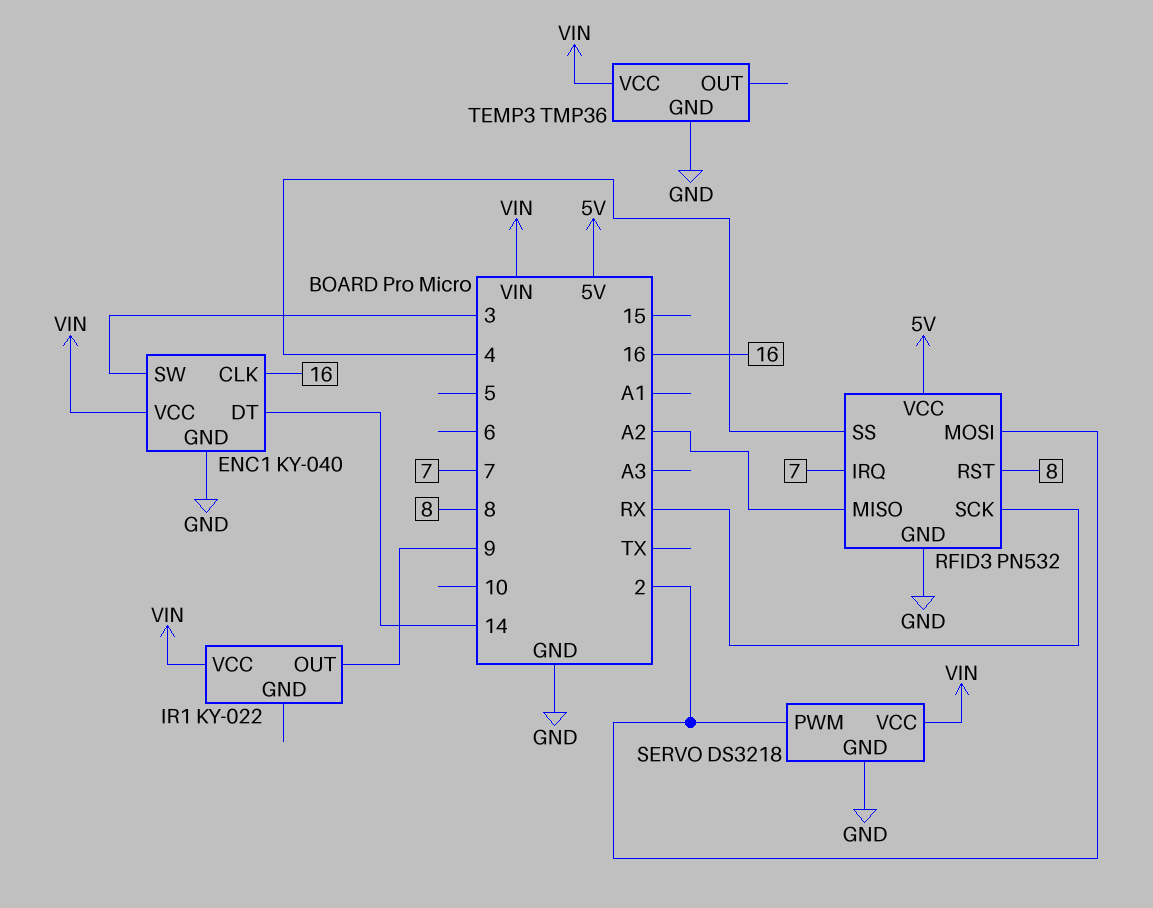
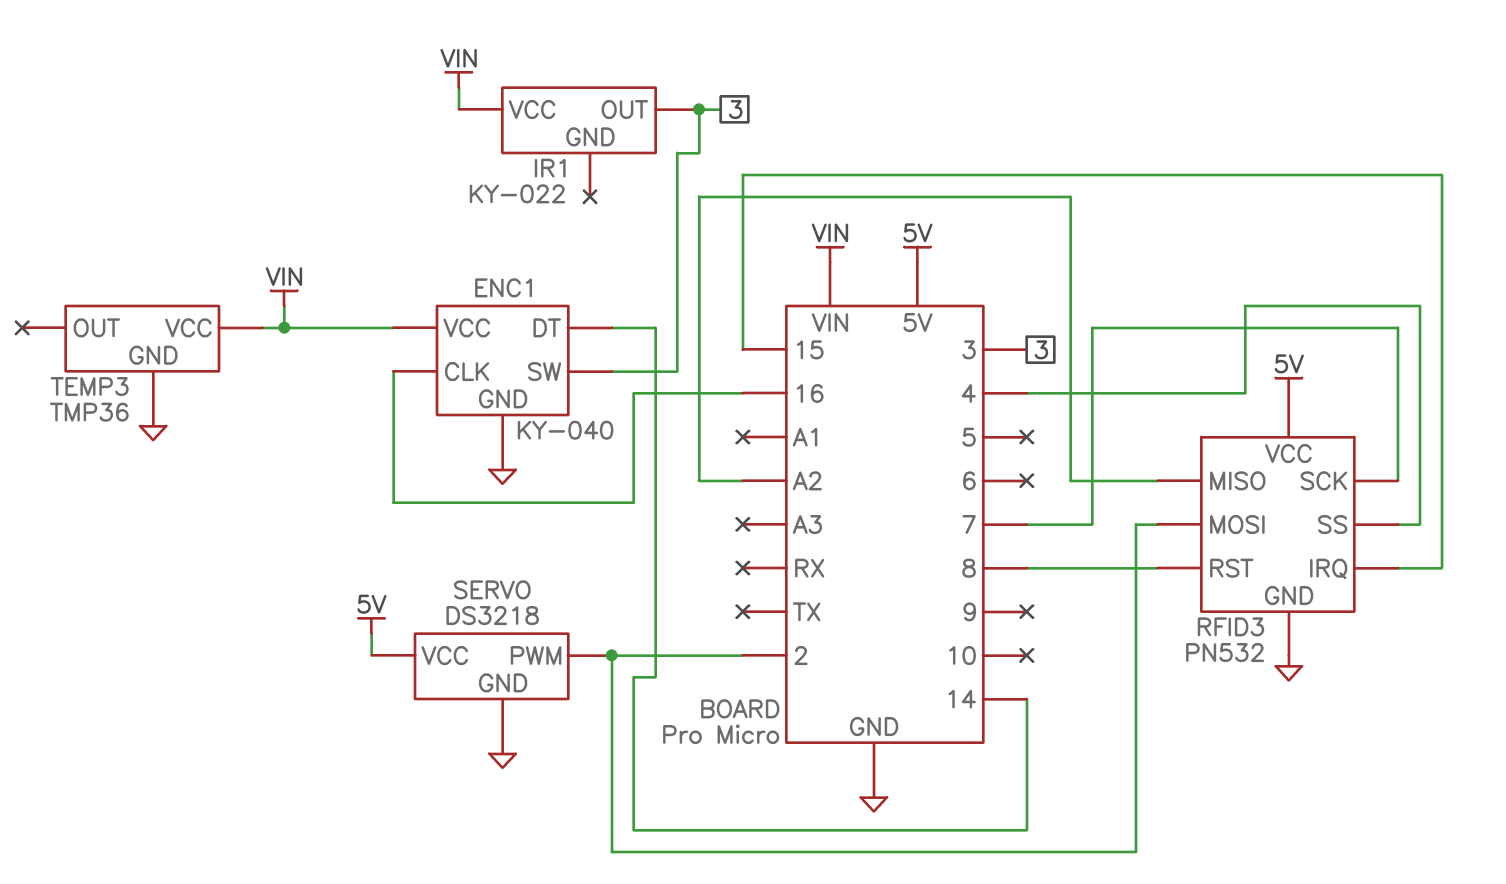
IR1 pin OUT: 9 -> 3
RFID3 pin IRQ: 7 -> 15
RFID3 pin SCK: RX -> 7
SERVO pin VCC: VIN -> 5V

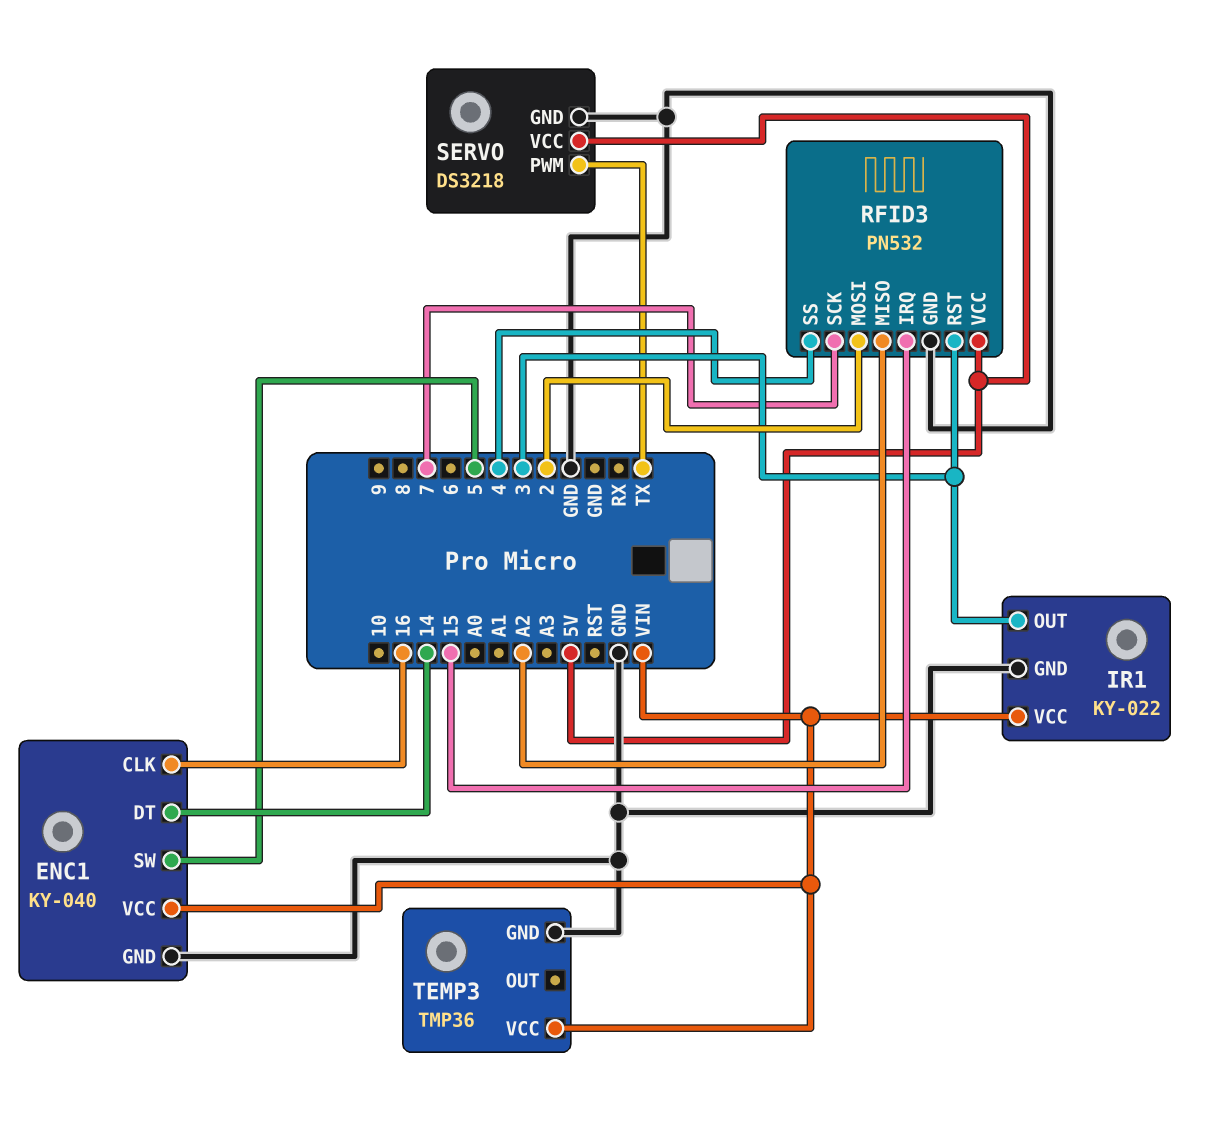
ENC1 pin SW: 3 -> 5
IR1 pin GND: none -> GND
RFID3 pin RST: 8 -> 3
SERVO pin PWM: 2 -> TX

